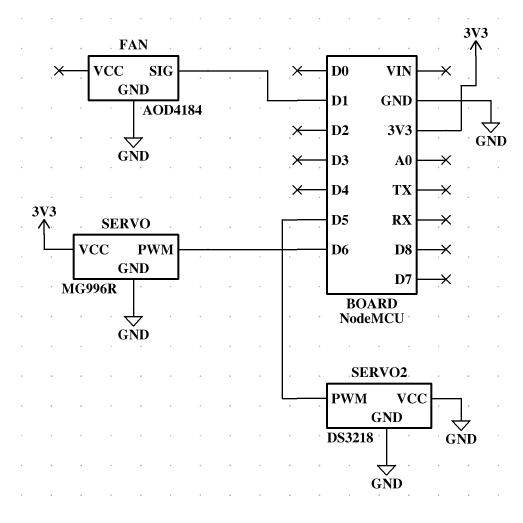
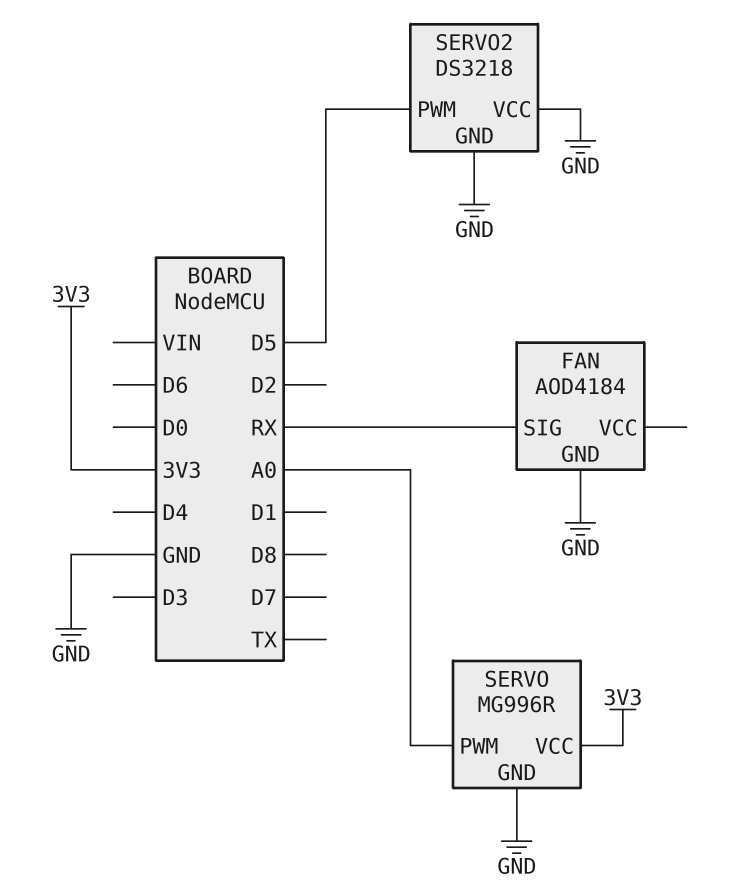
FAN pin SIG: D1 -> RX
SERVO pin PWM: D6 -> A0

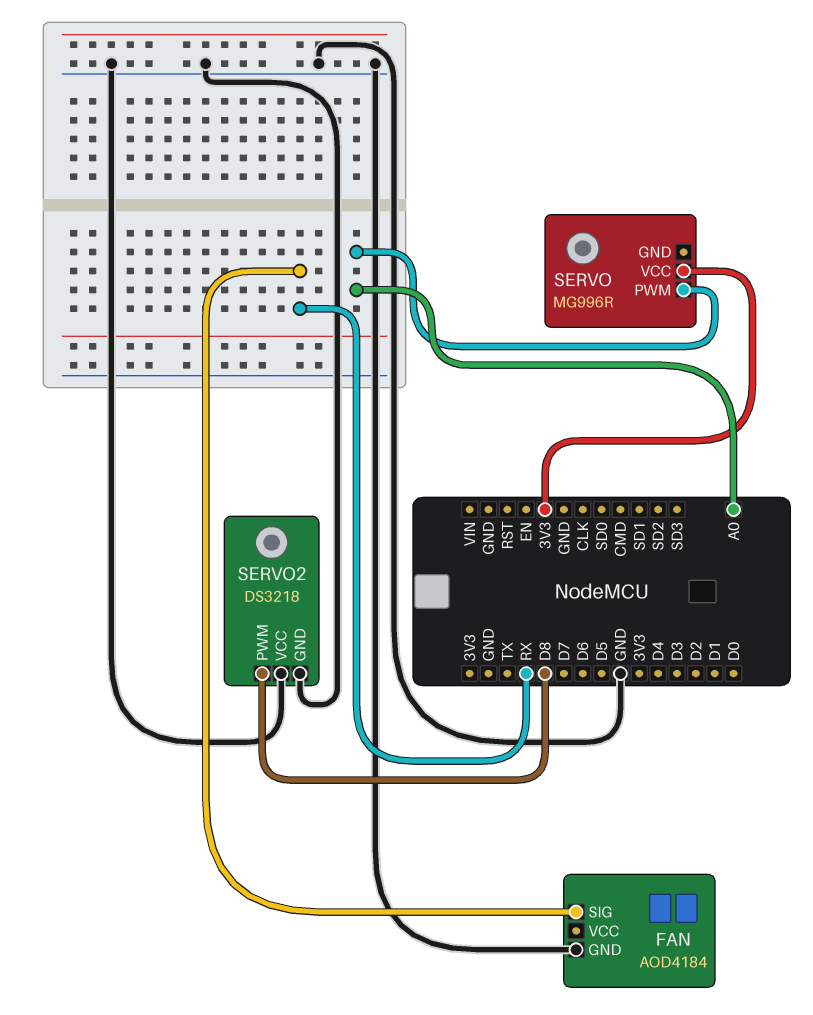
SERVO pin GND: GND -> none
SERVO2 pin PWM: D5 -> D8

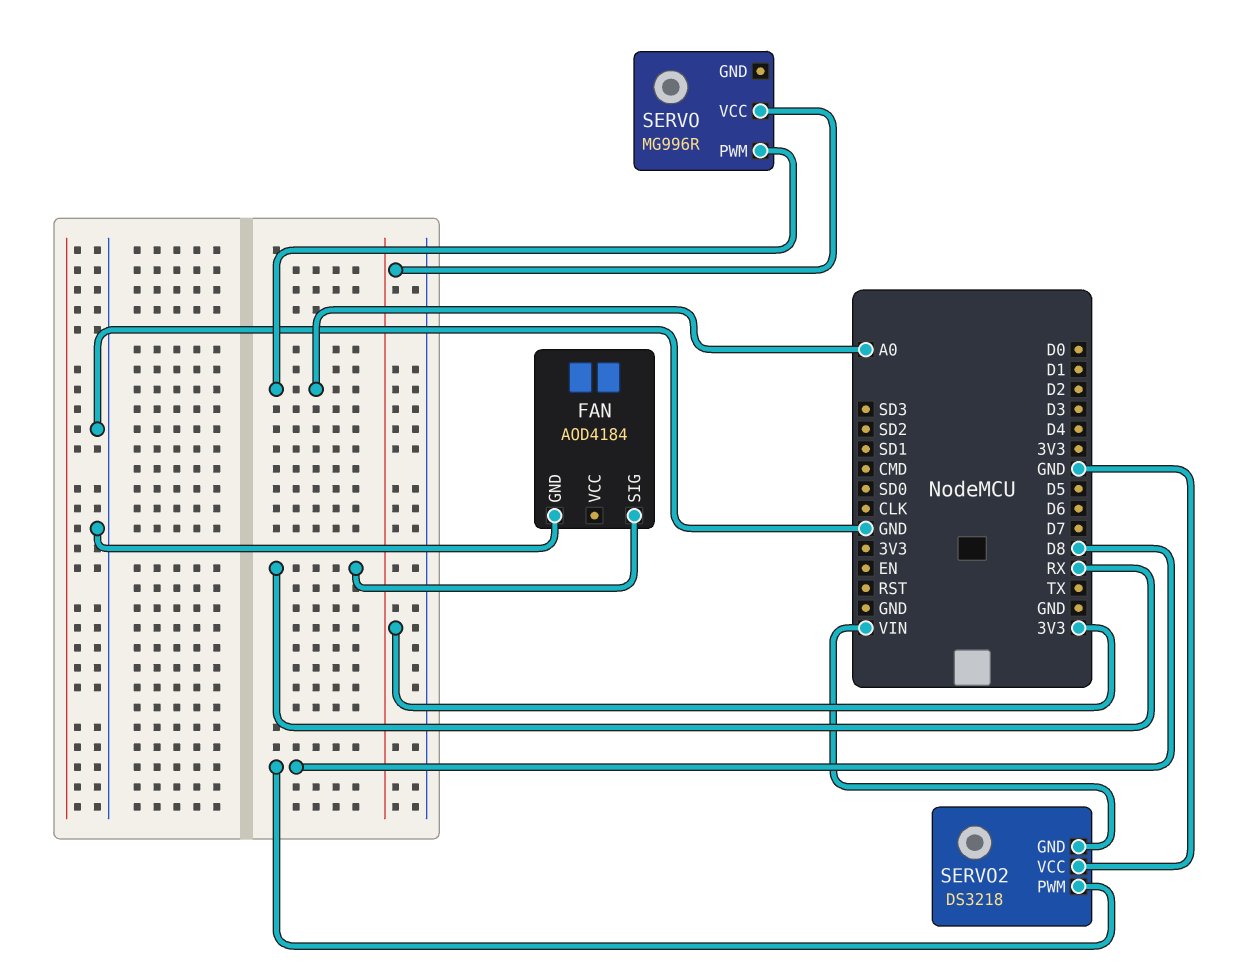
SERVO2 pin GND: GND -> VIN

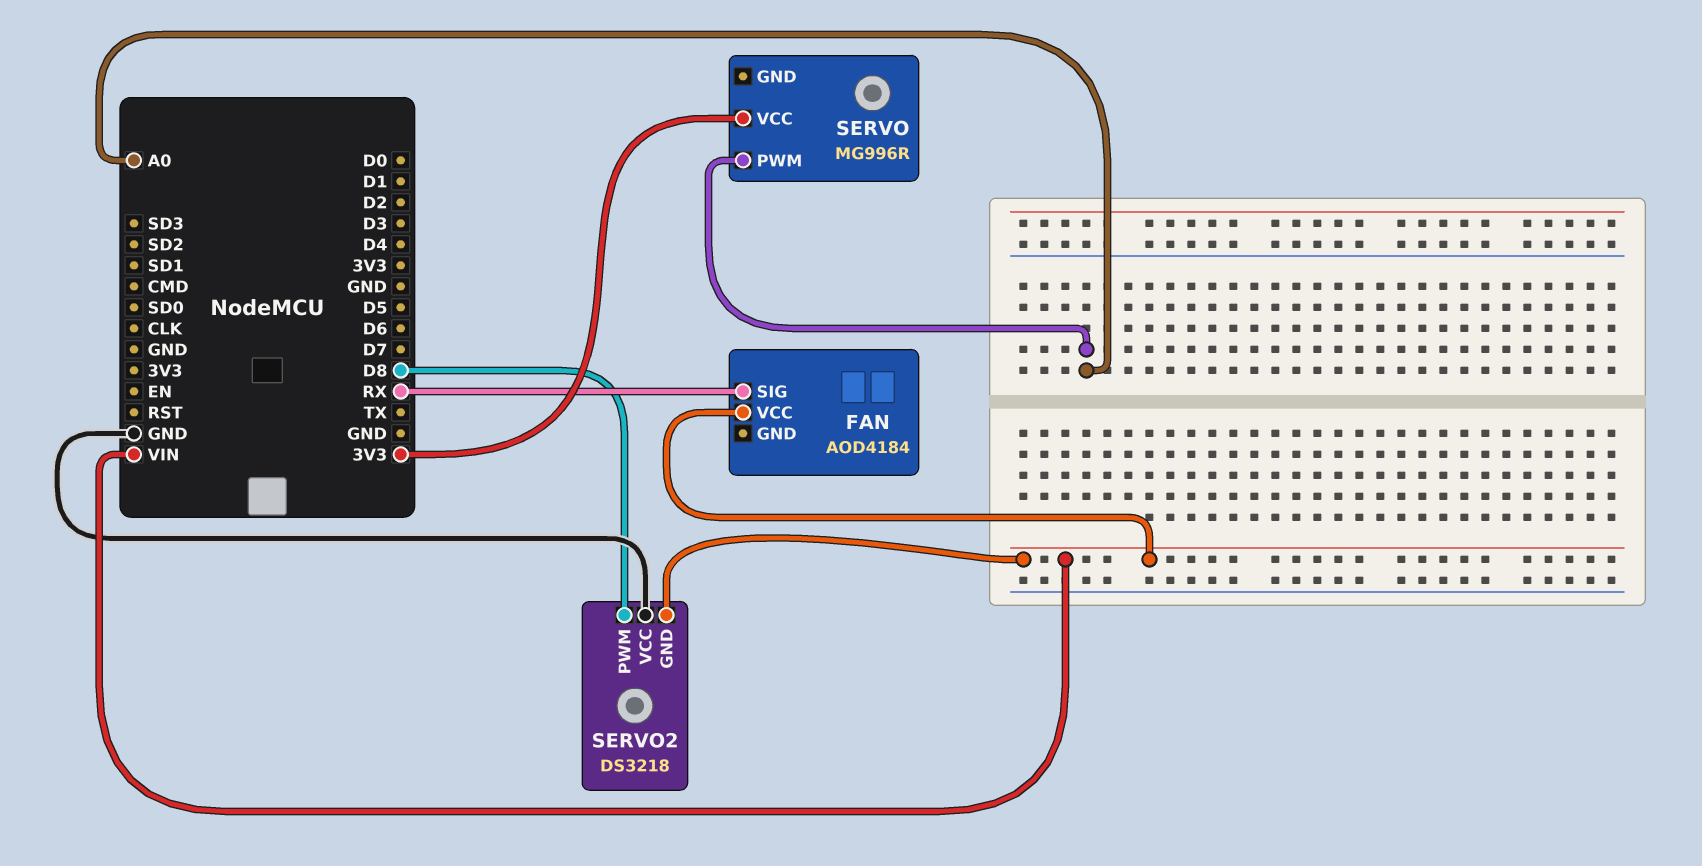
FAN pin GND: GND -> none
FAN pin VCC: none -> VIN

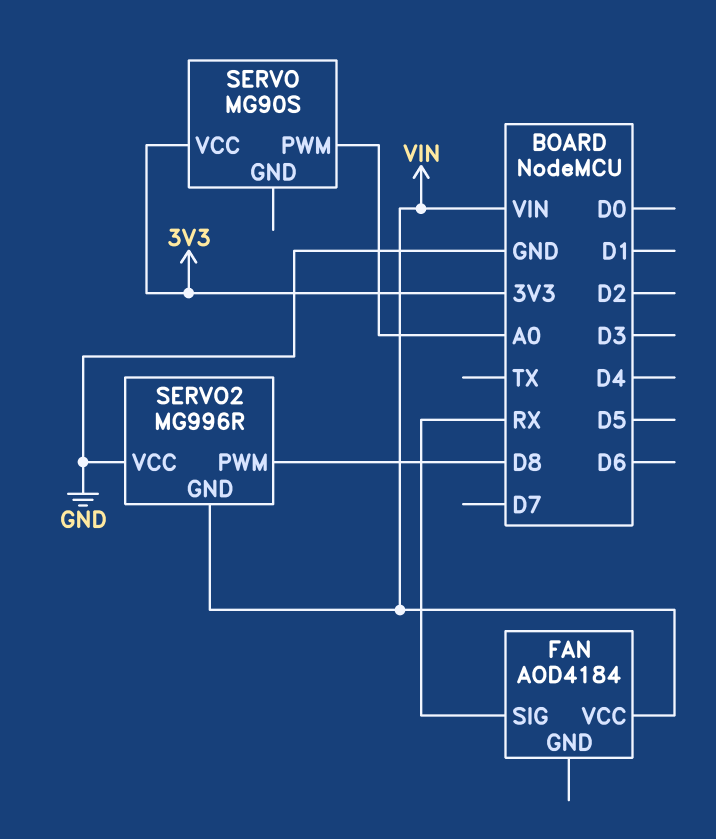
SERVO: MG996R -> MG90S
SERVO2: DS3218 -> MG996R

